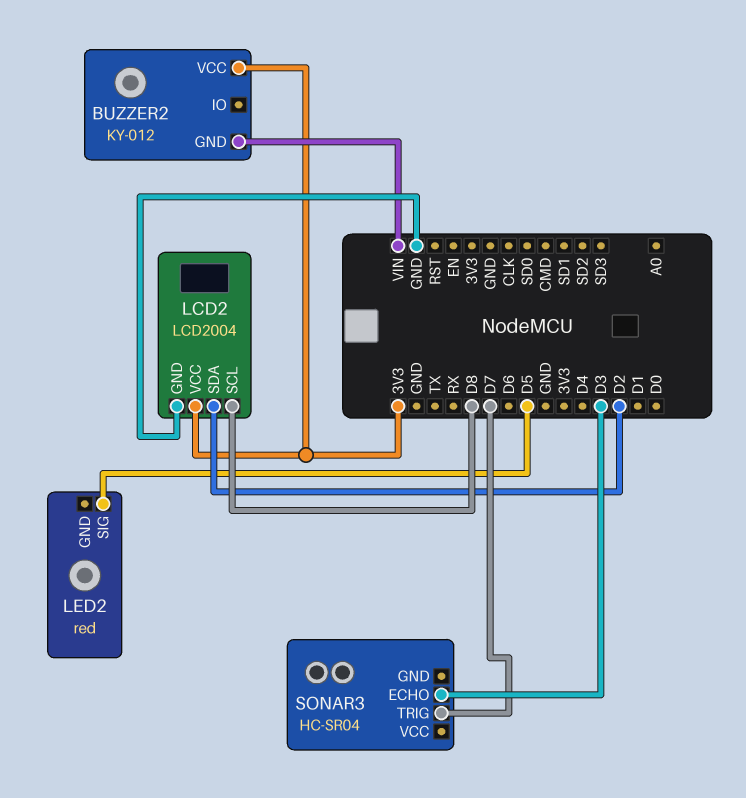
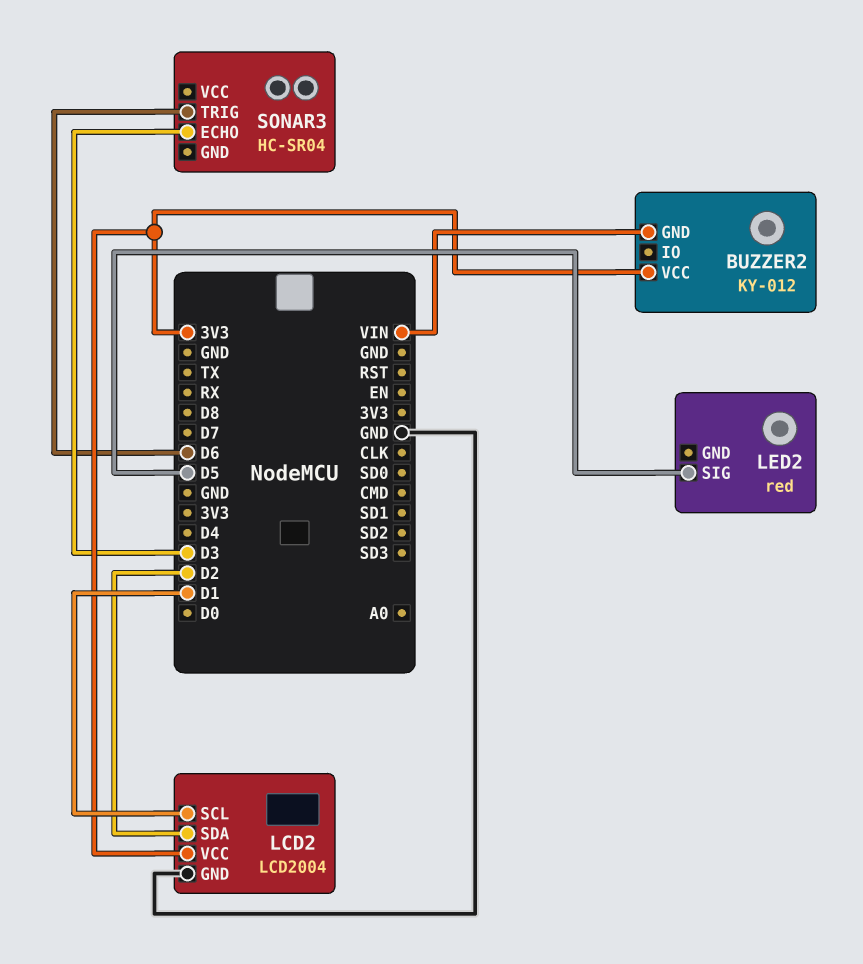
LCD2 pin SCL: D8 -> D1
SONAR3 pin TRIG: D7 -> D6

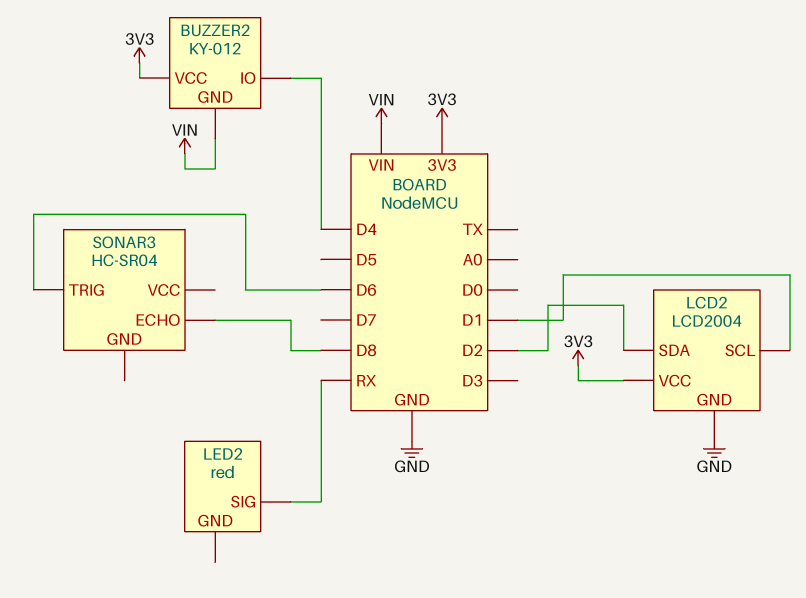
BUZZER2 pin IO: none -> D4
LED2 pin SIG: D5 -> RX
SONAR3 pin ECHO: D3 -> D8

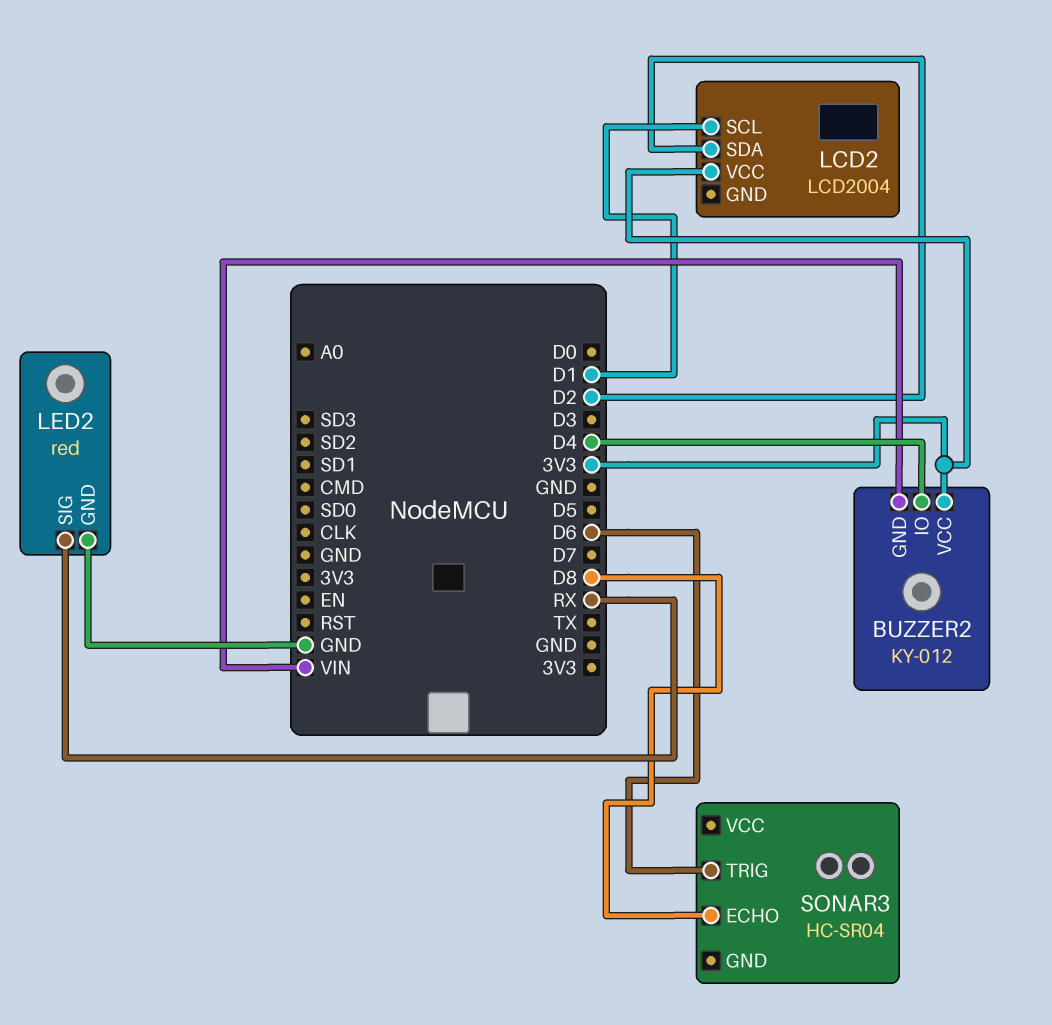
LCD2 pin GND: GND -> none
LED2 pin GND: none -> GND

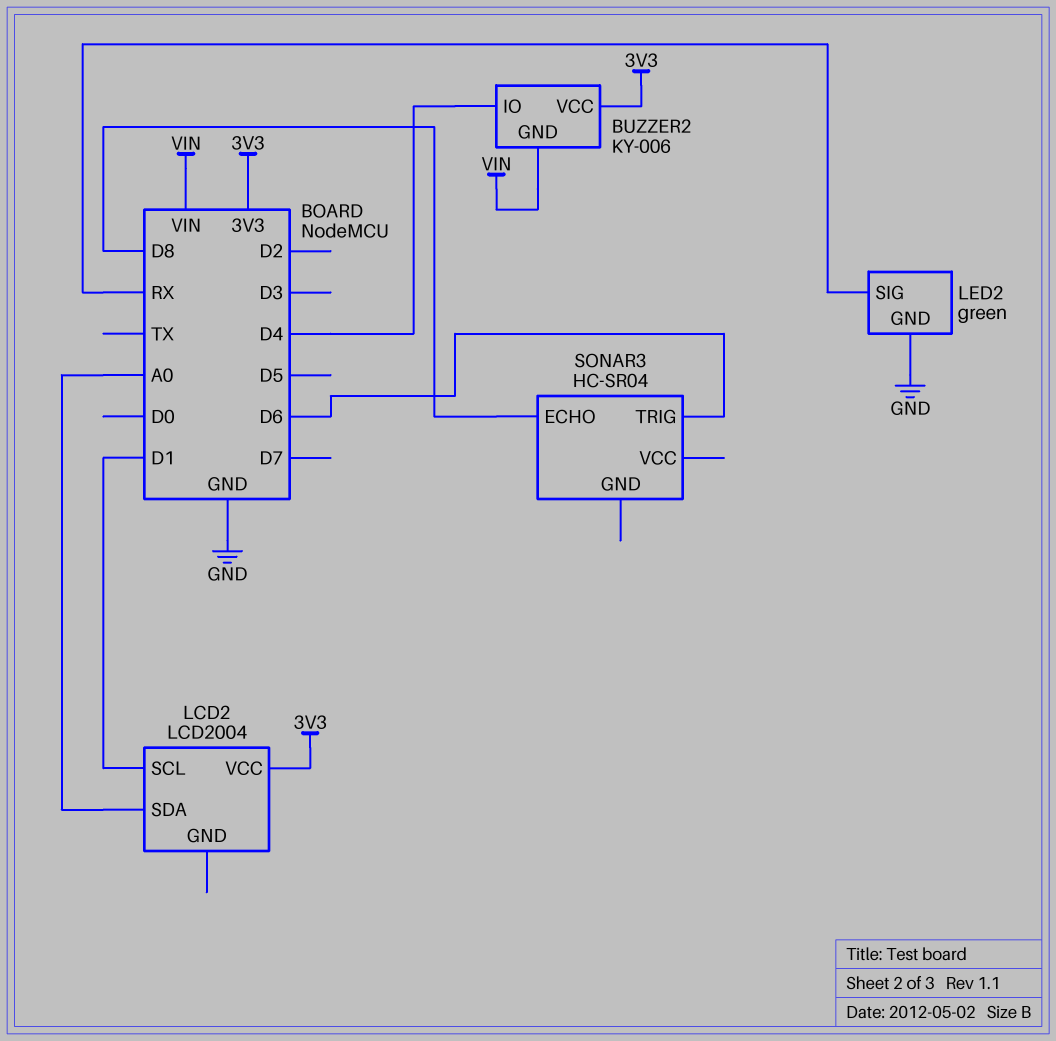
BUZZER2: KY-012 -> KY-006
LCD2 pin SDA: D2 -> A0
LED2: red -> green

